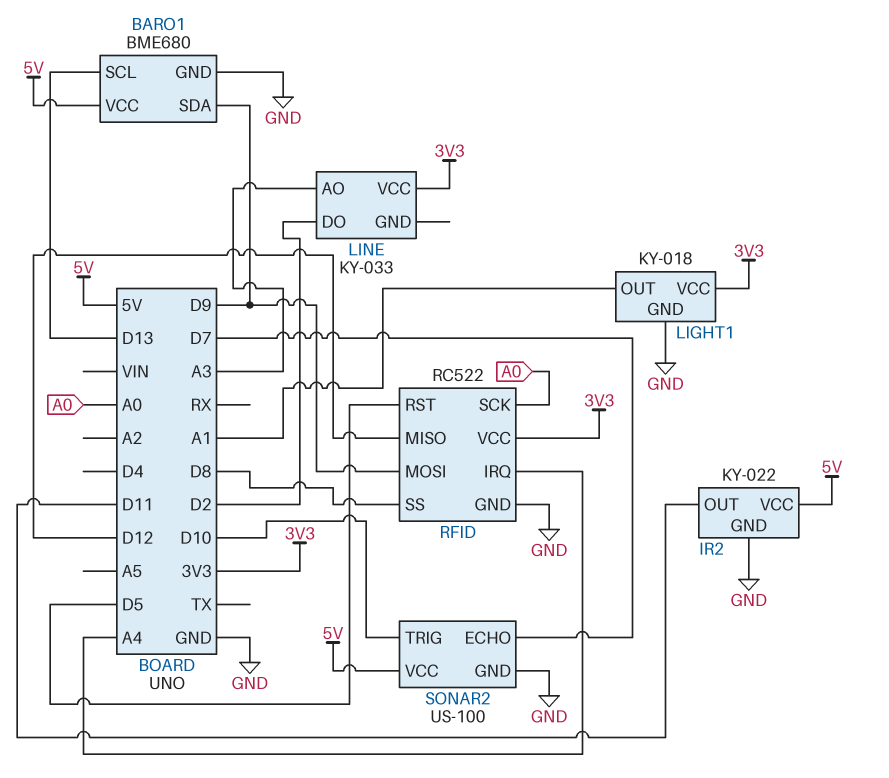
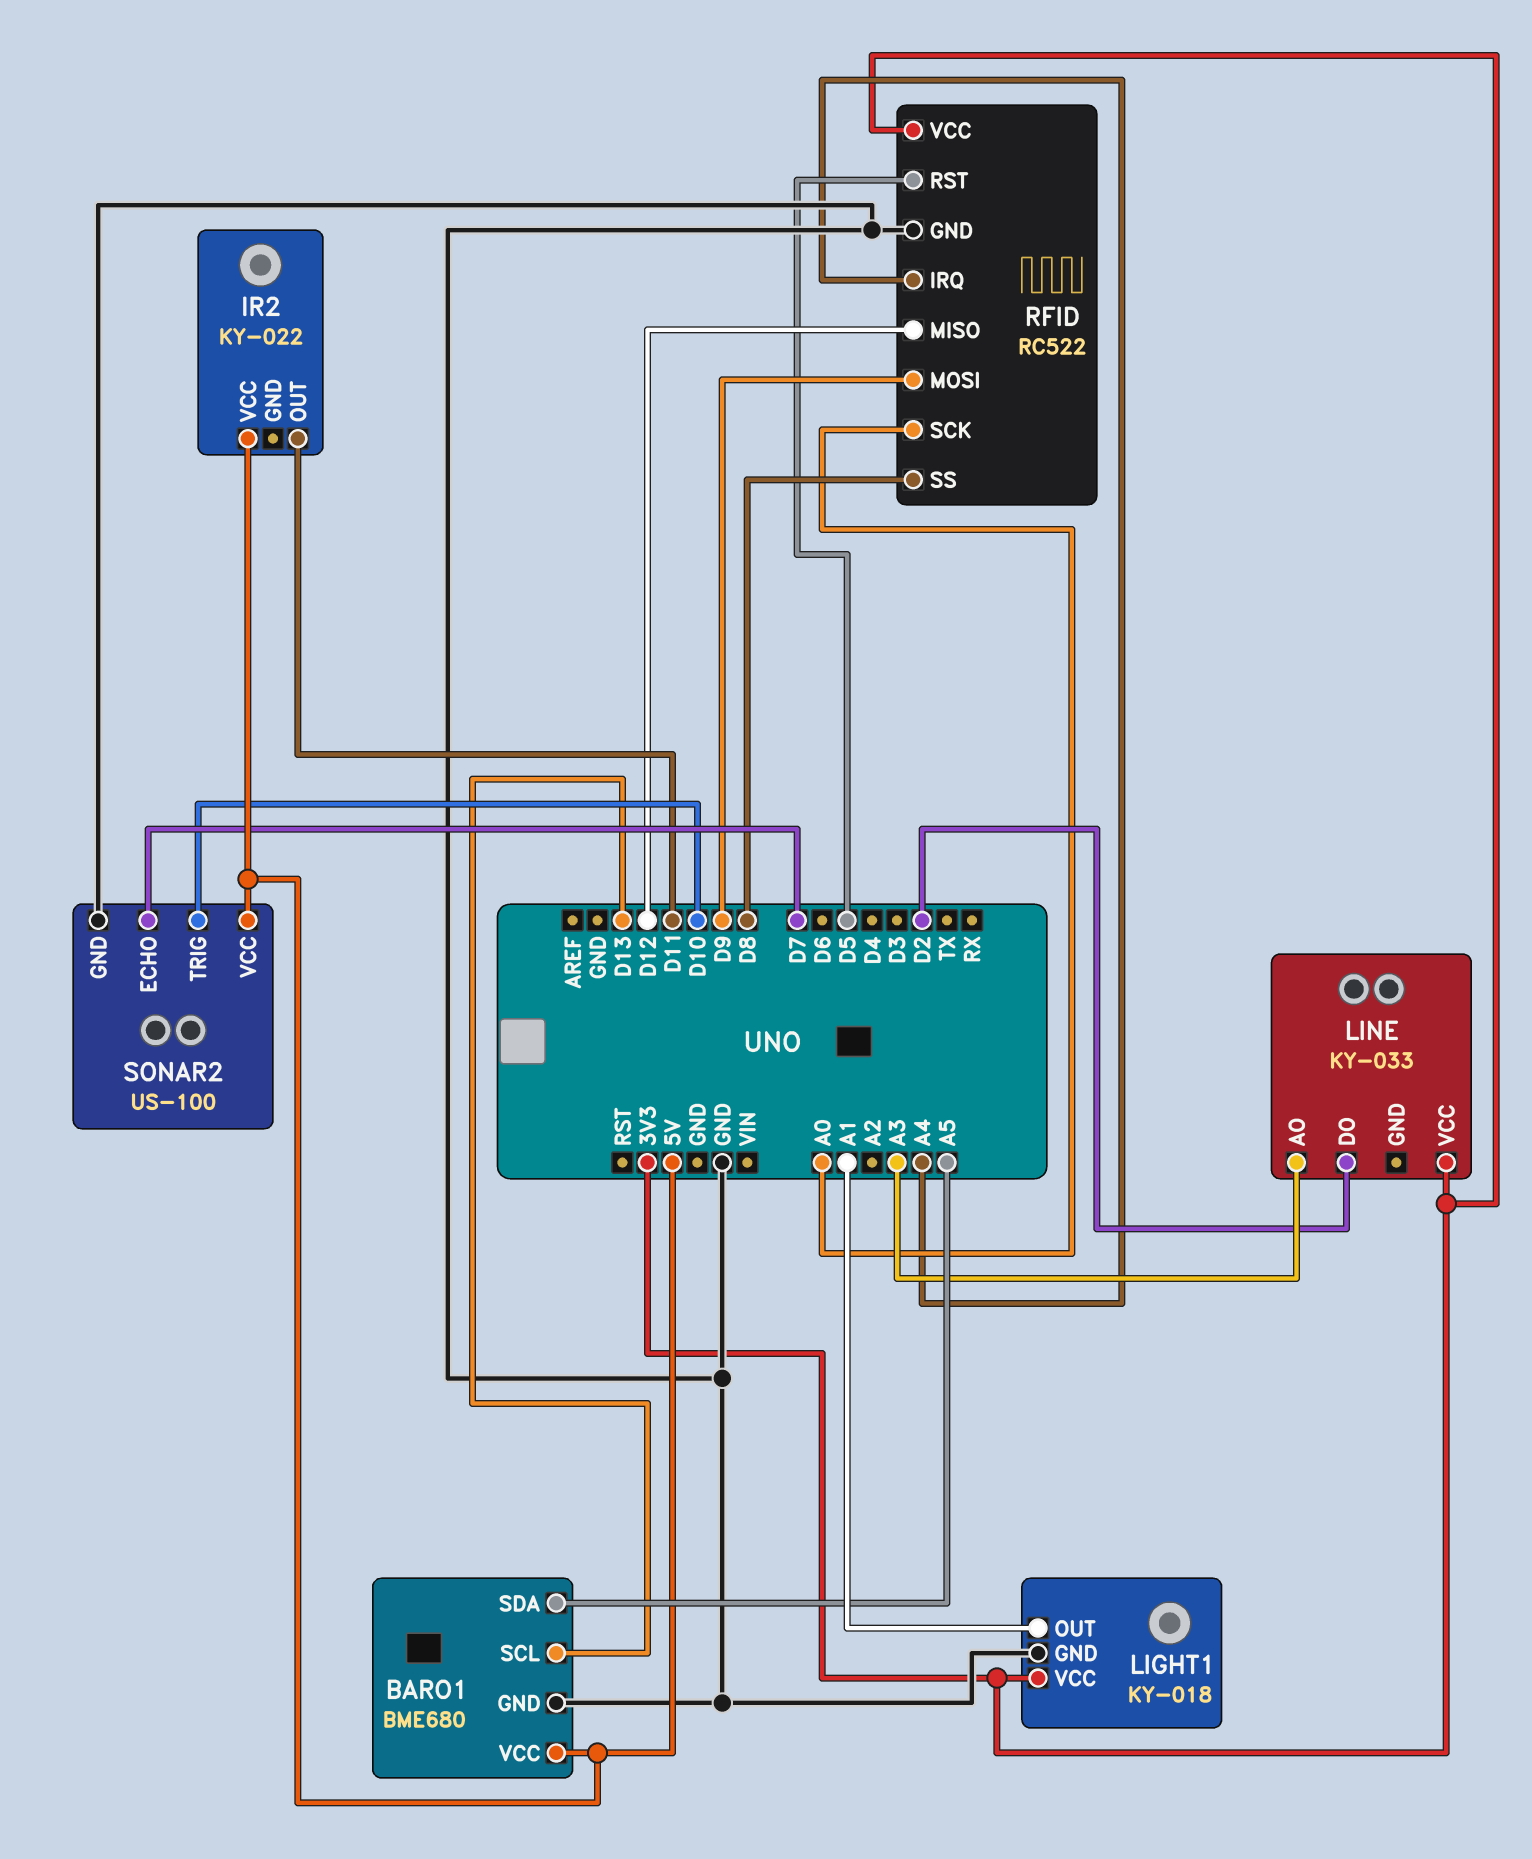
BARO1 pin SDA: D9 -> A5
IR2 pin GND: GND -> none

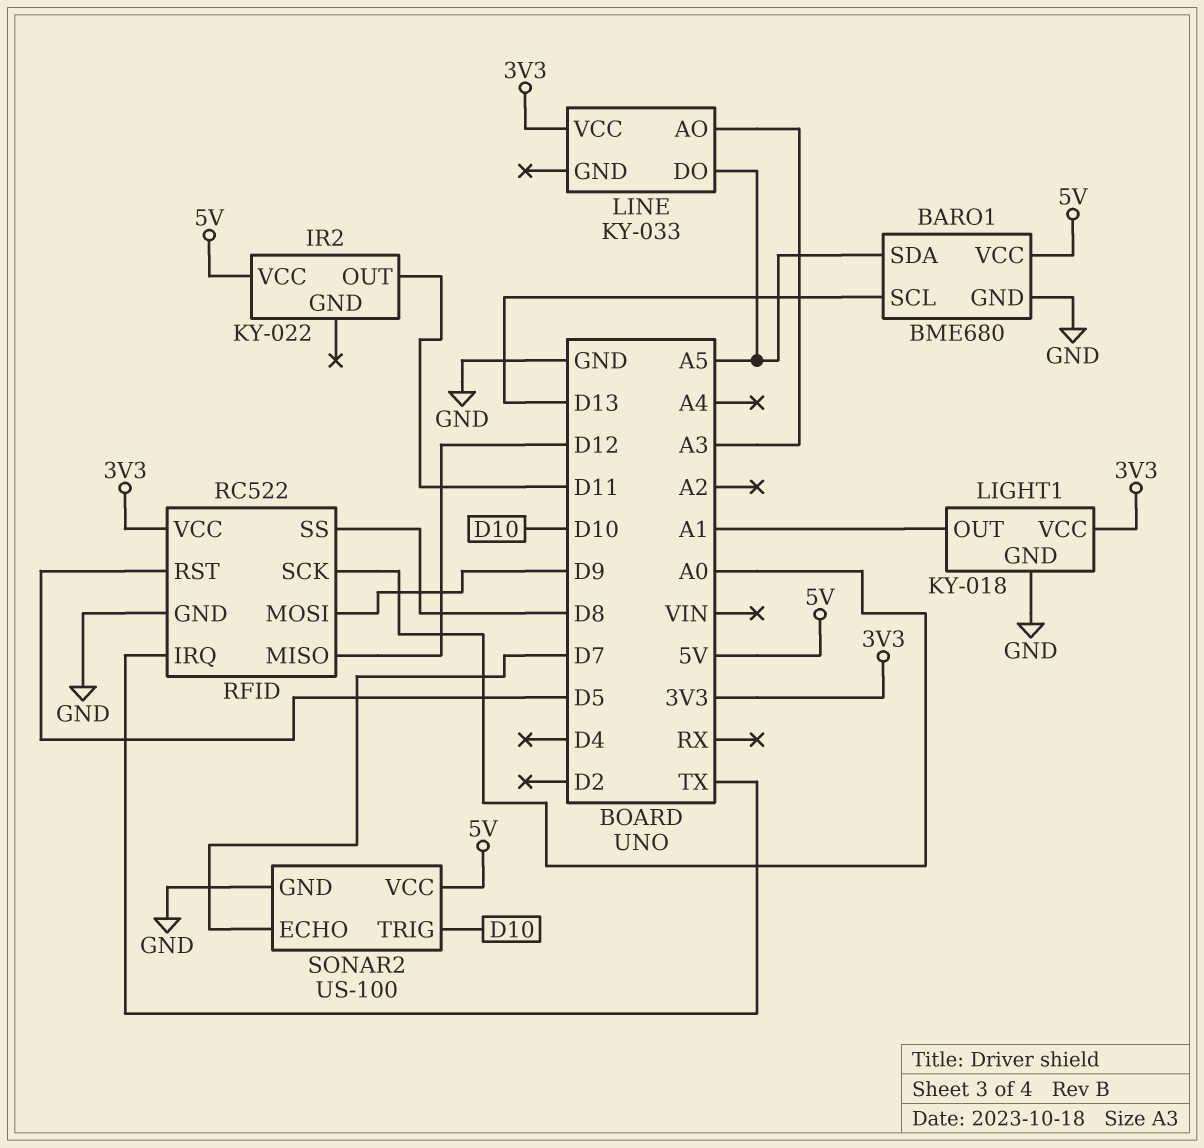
LINE pin DO: D2 -> A5
RFID pin IRQ: A4 -> TX

